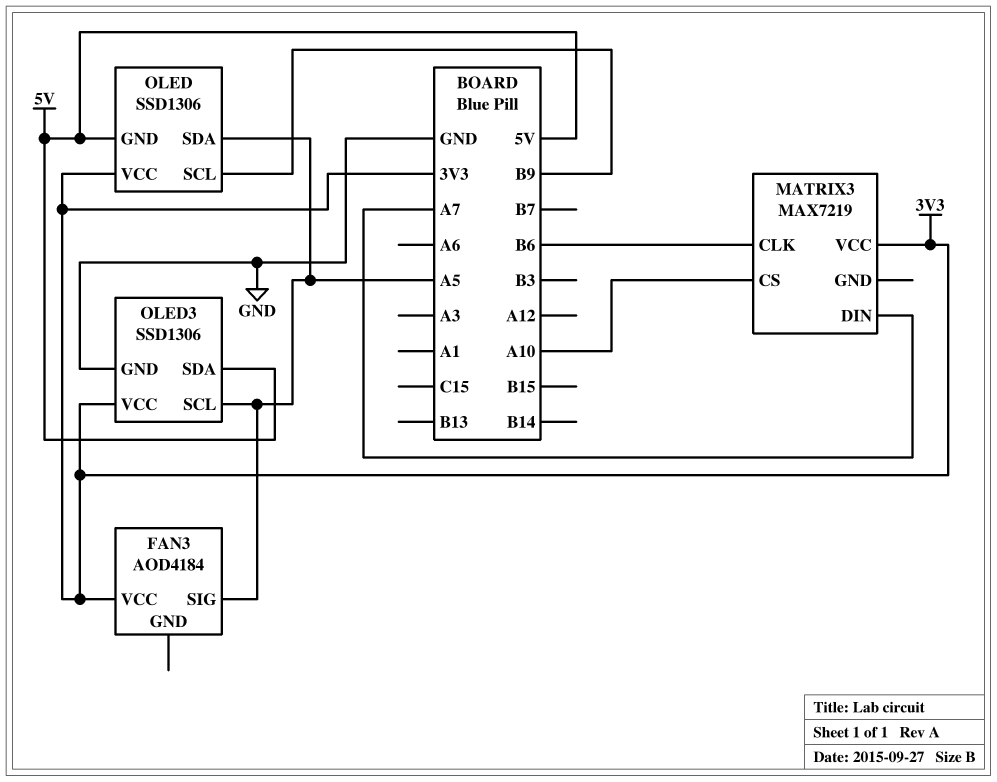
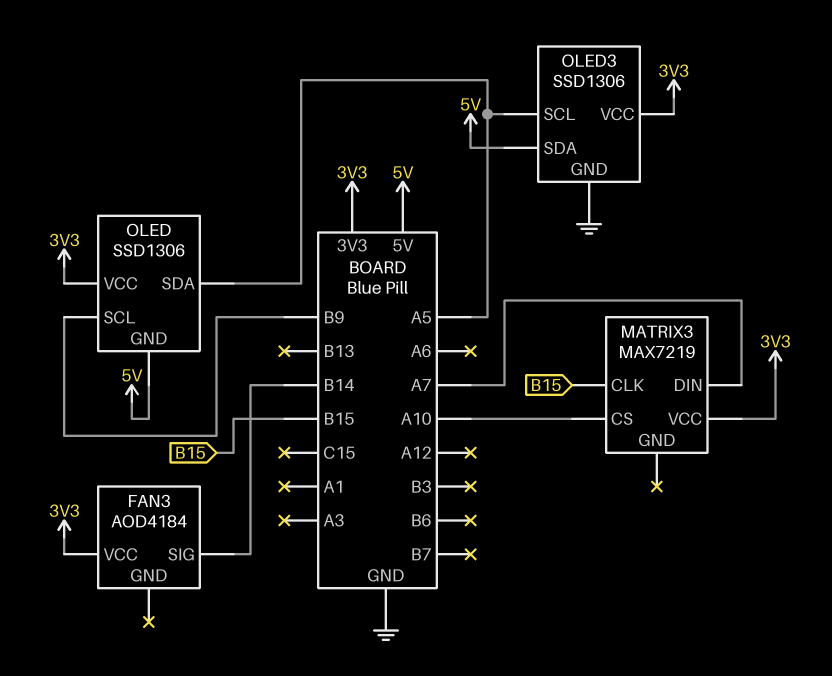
FAN3 pin SIG: A5 -> B14
MATRIX3 pin CLK: B6 -> B15

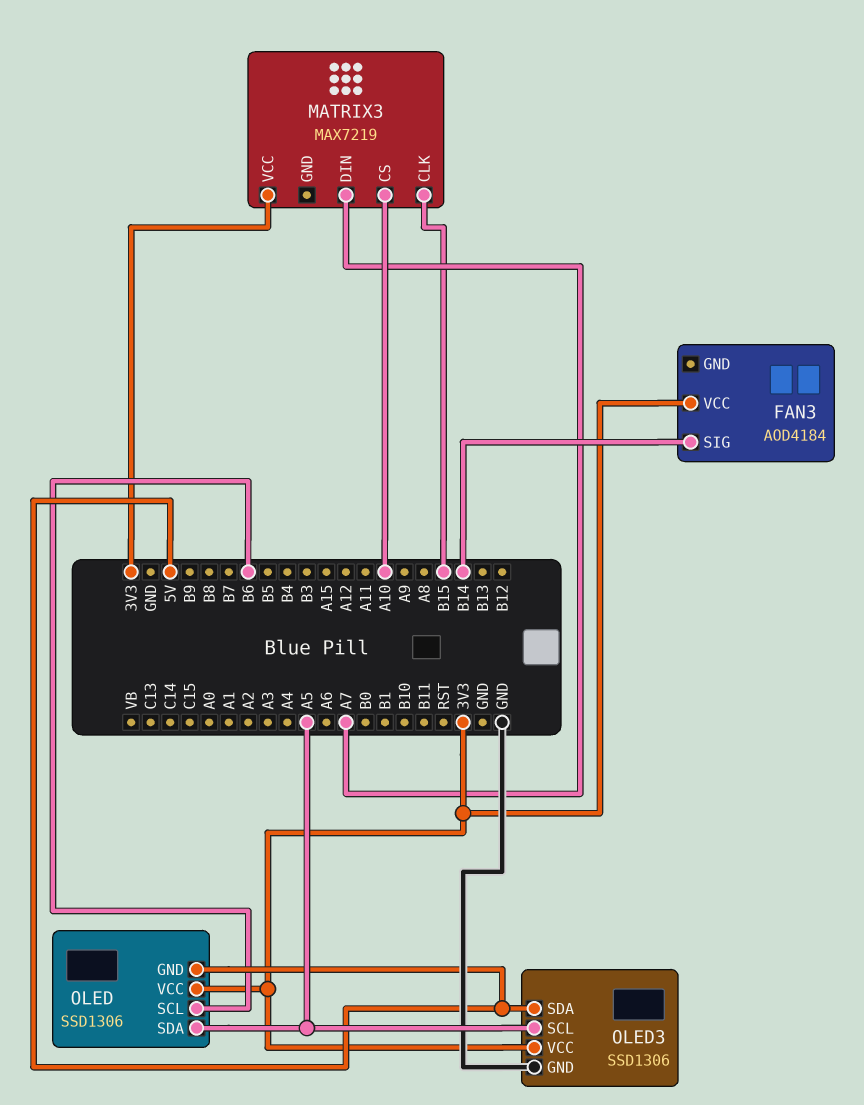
OLED pin SCL: B9 -> B6

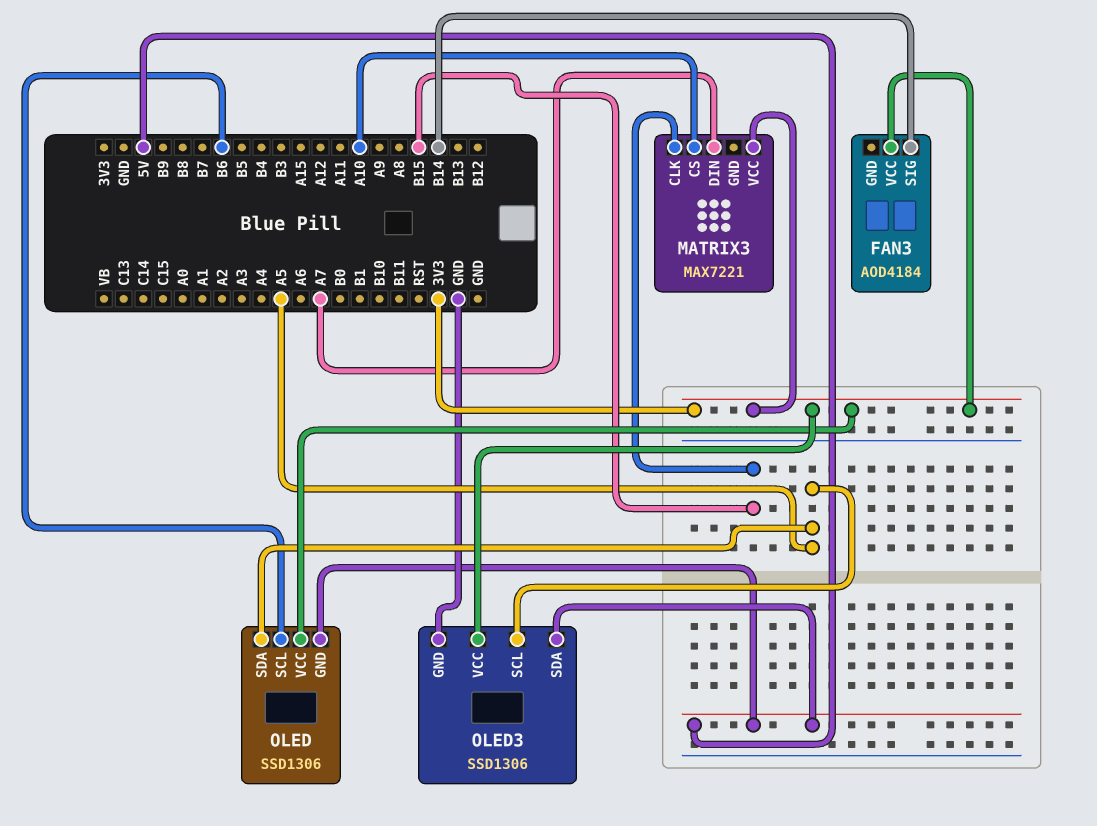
MATRIX3: MAX7219 -> MAX7221

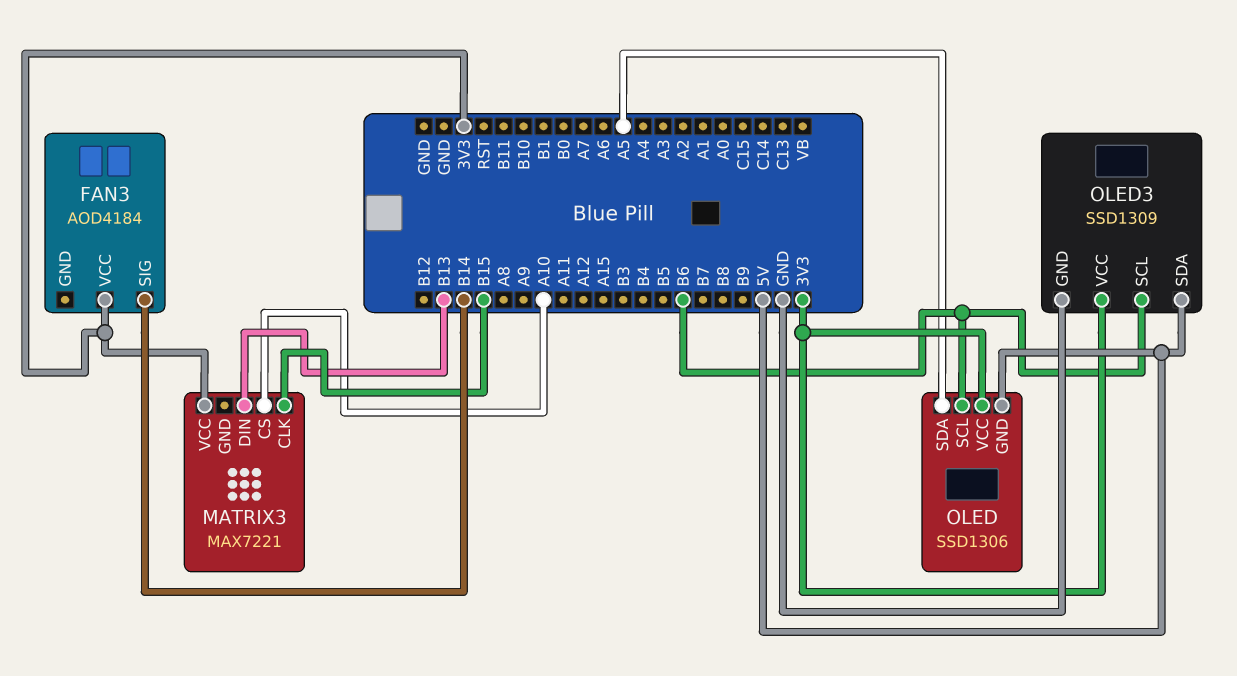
MATRIX3 pin DIN: A7 -> B13
OLED3: SSD1306 -> SSD1309
OLED3 pin SCL: A5 -> B6

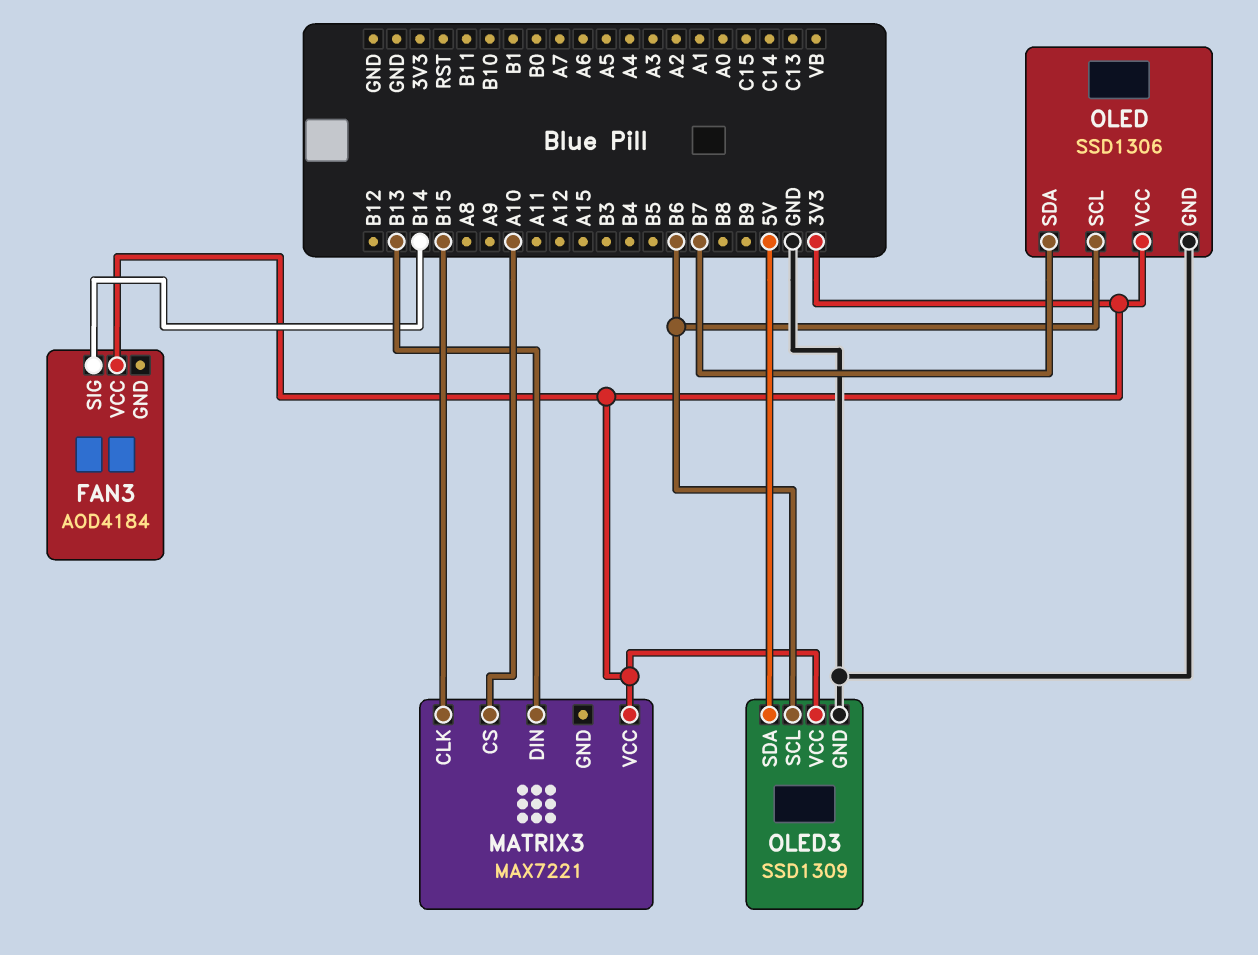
OLED pin GND: 5V -> GND
OLED pin SDA: A5 -> B7

